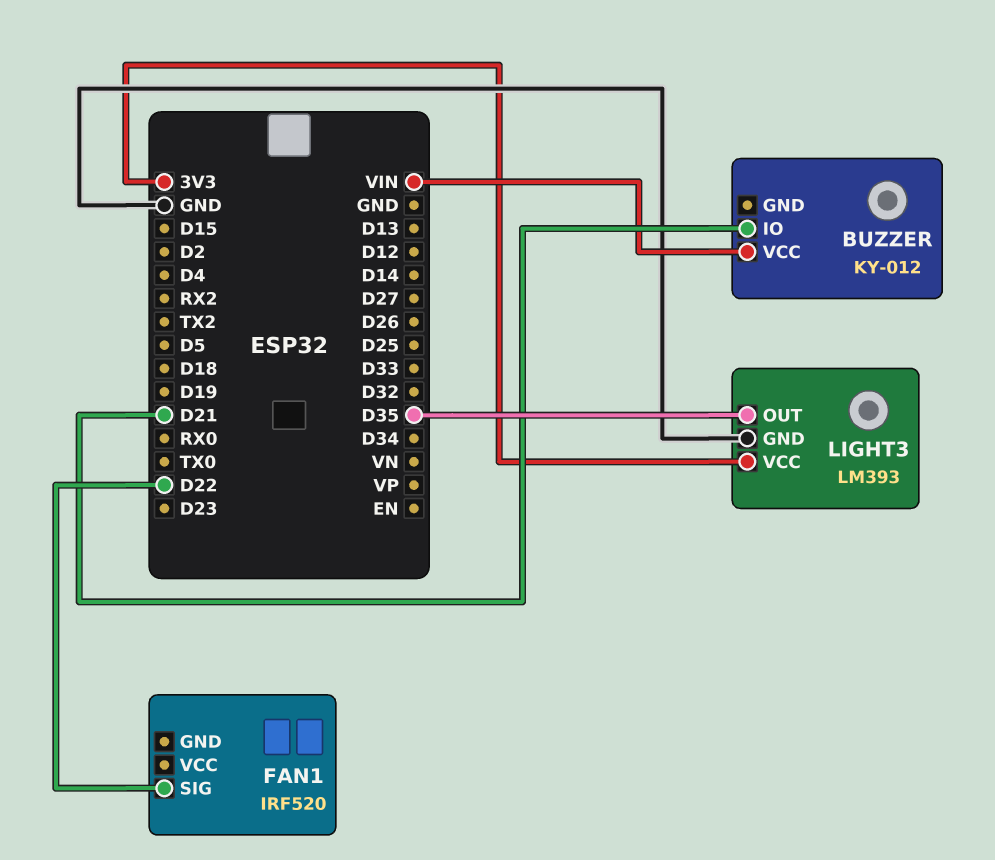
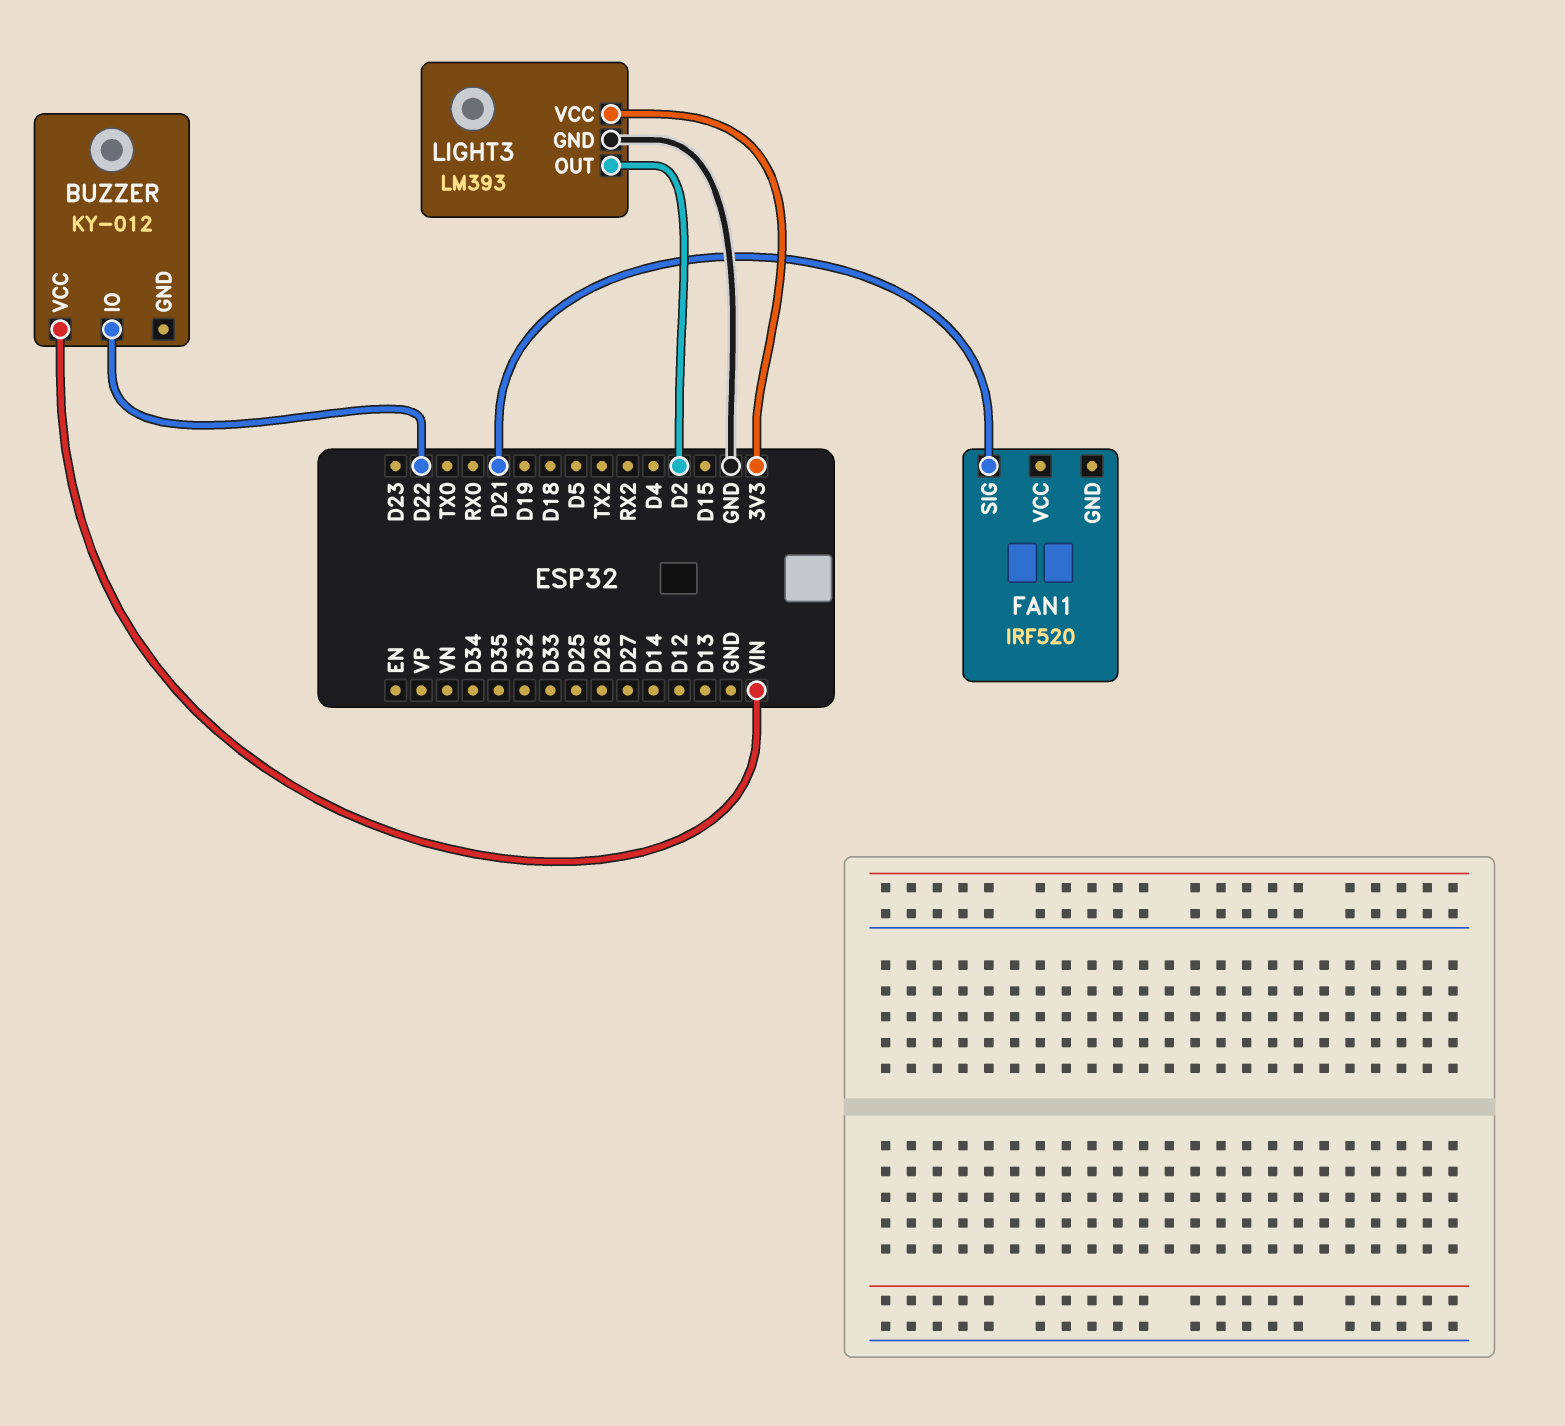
BUZZER pin IO: D21 -> D22
FAN1 pin SIG: D22 -> D21
LIGHT3 pin OUT: D35 -> D2

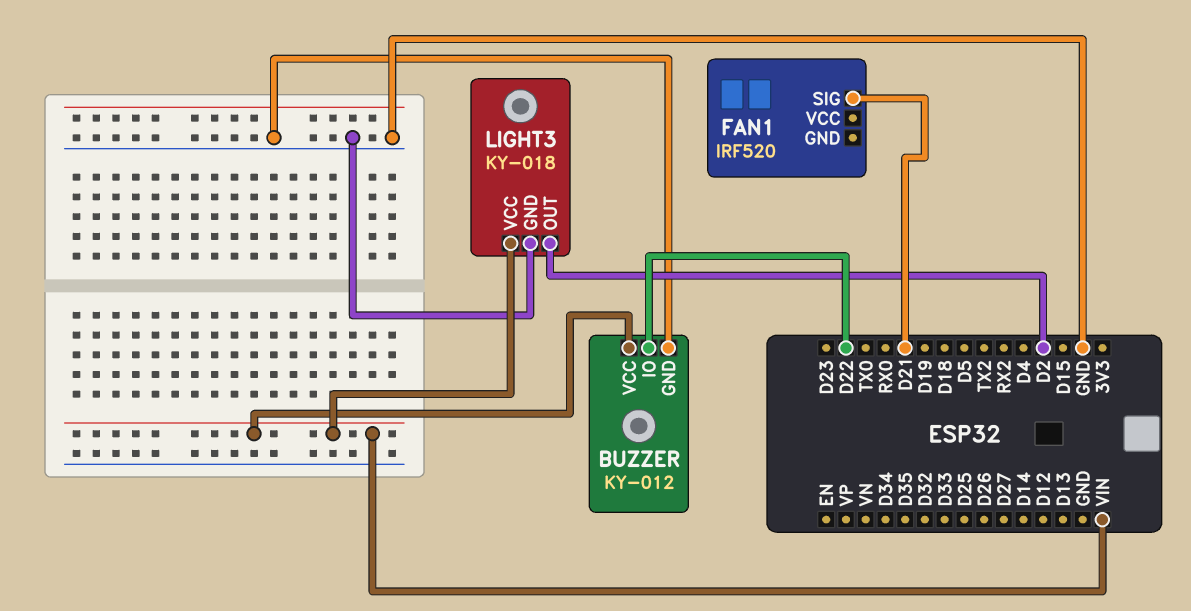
BUZZER pin GND: none -> GND
LIGHT3: LM393 -> KY-018
LIGHT3 pin VCC: 3V3 -> VIN

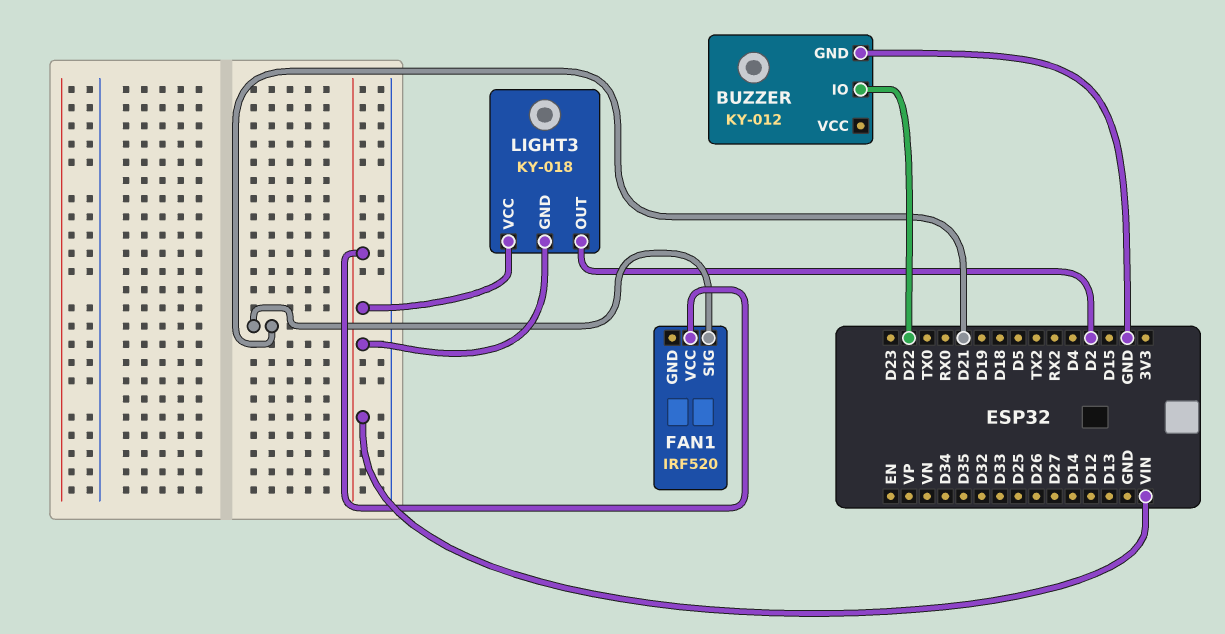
BUZZER pin VCC: VIN -> none
FAN1 pin VCC: none -> VIN
LIGHT3 pin GND: GND -> VIN

